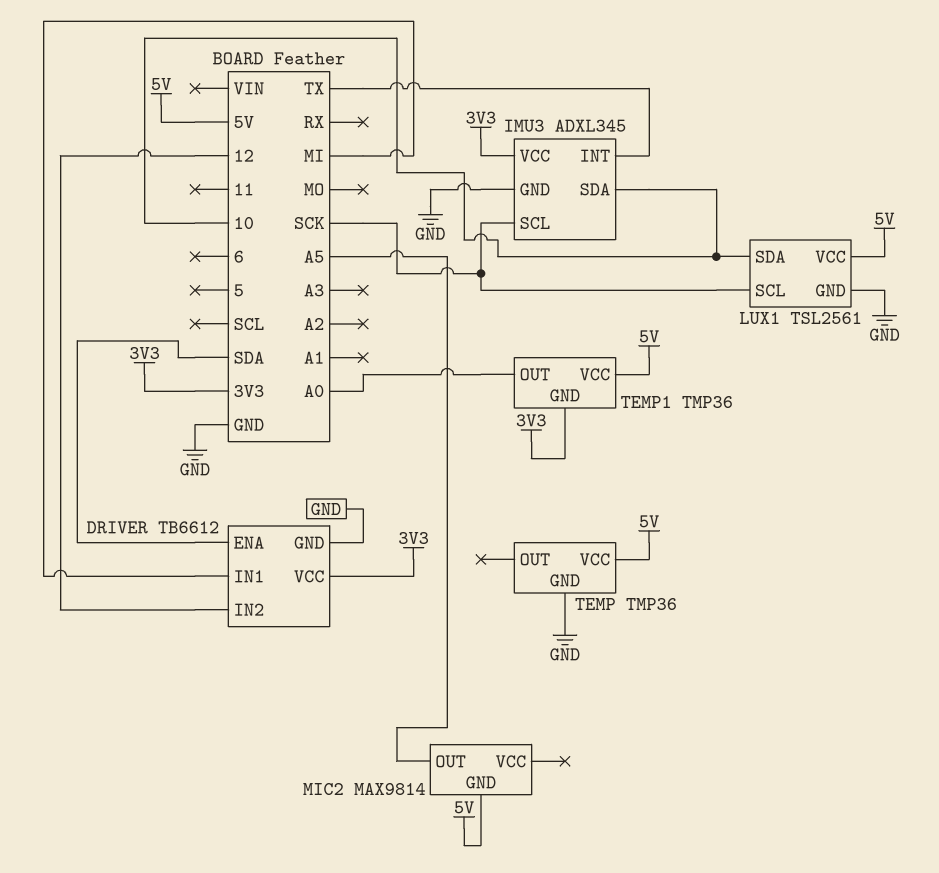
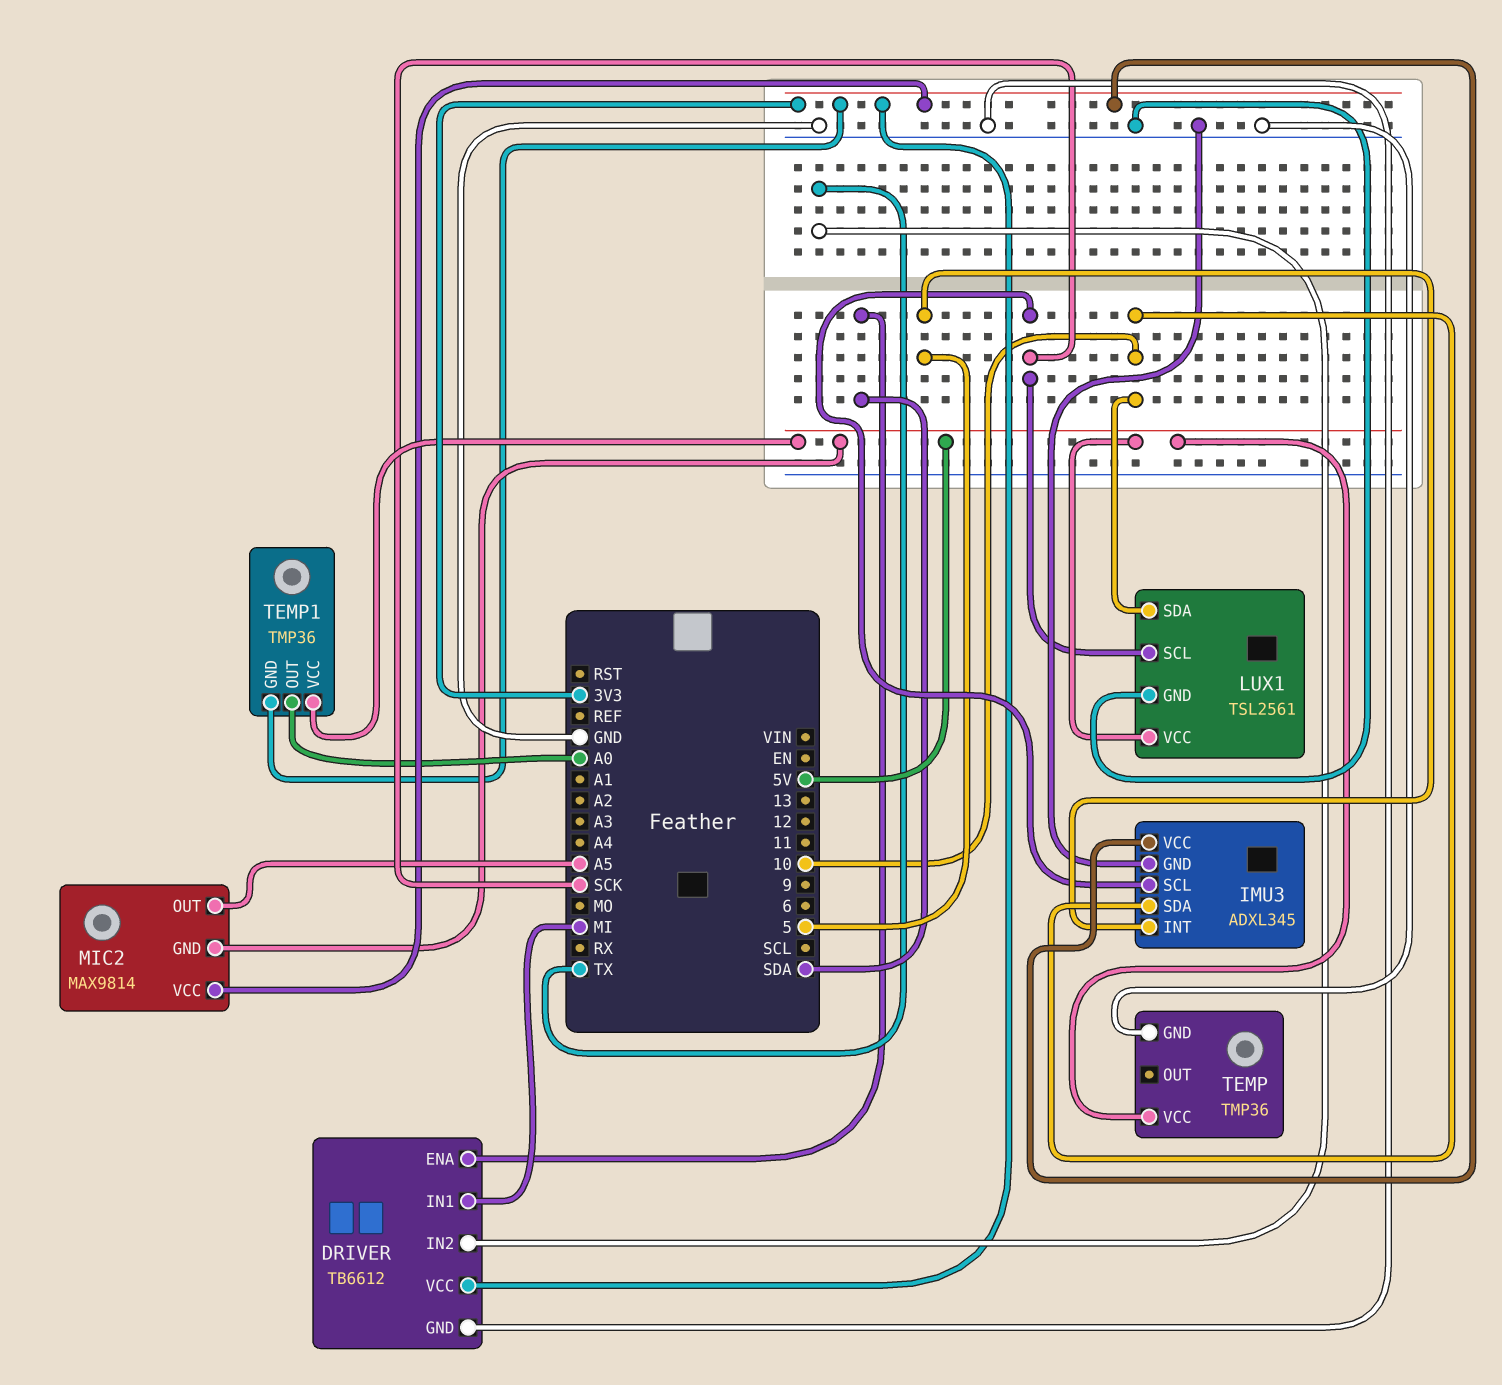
DRIVER pin IN2: 12 -> TX
IMU3 pin INT: TX -> 5
MIC2 pin VCC: none -> 3V3

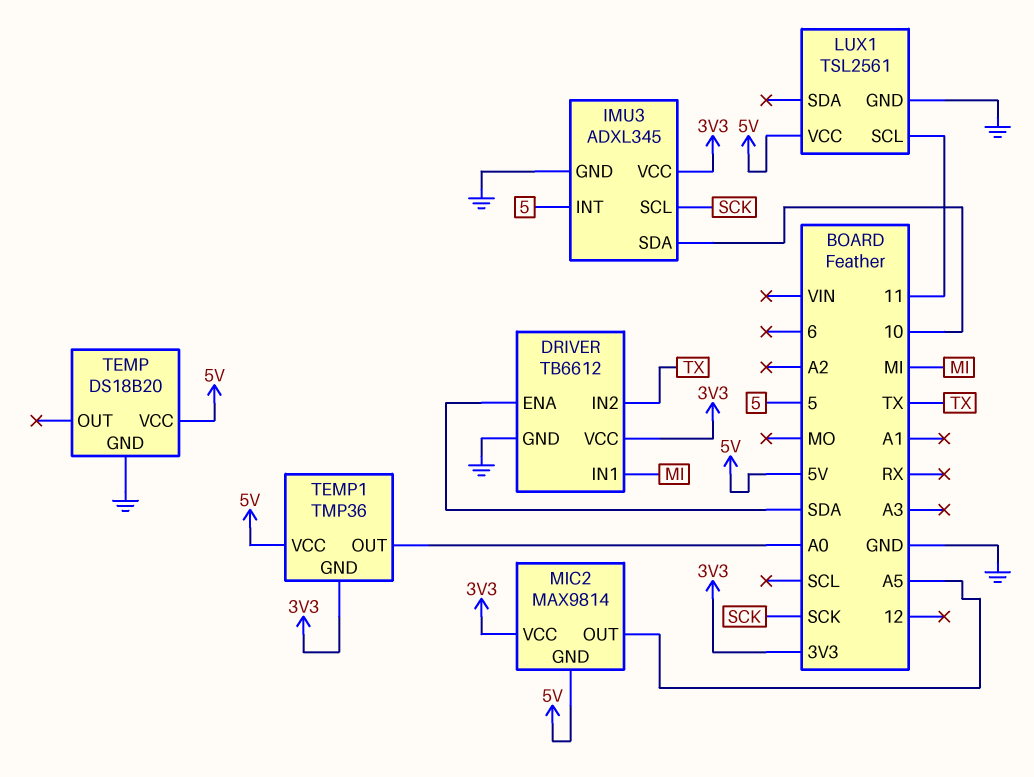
LUX1 pin SCL: SCK -> 11
LUX1 pin SDA: 10 -> none
TEMP: TMP36 -> DS18B20

